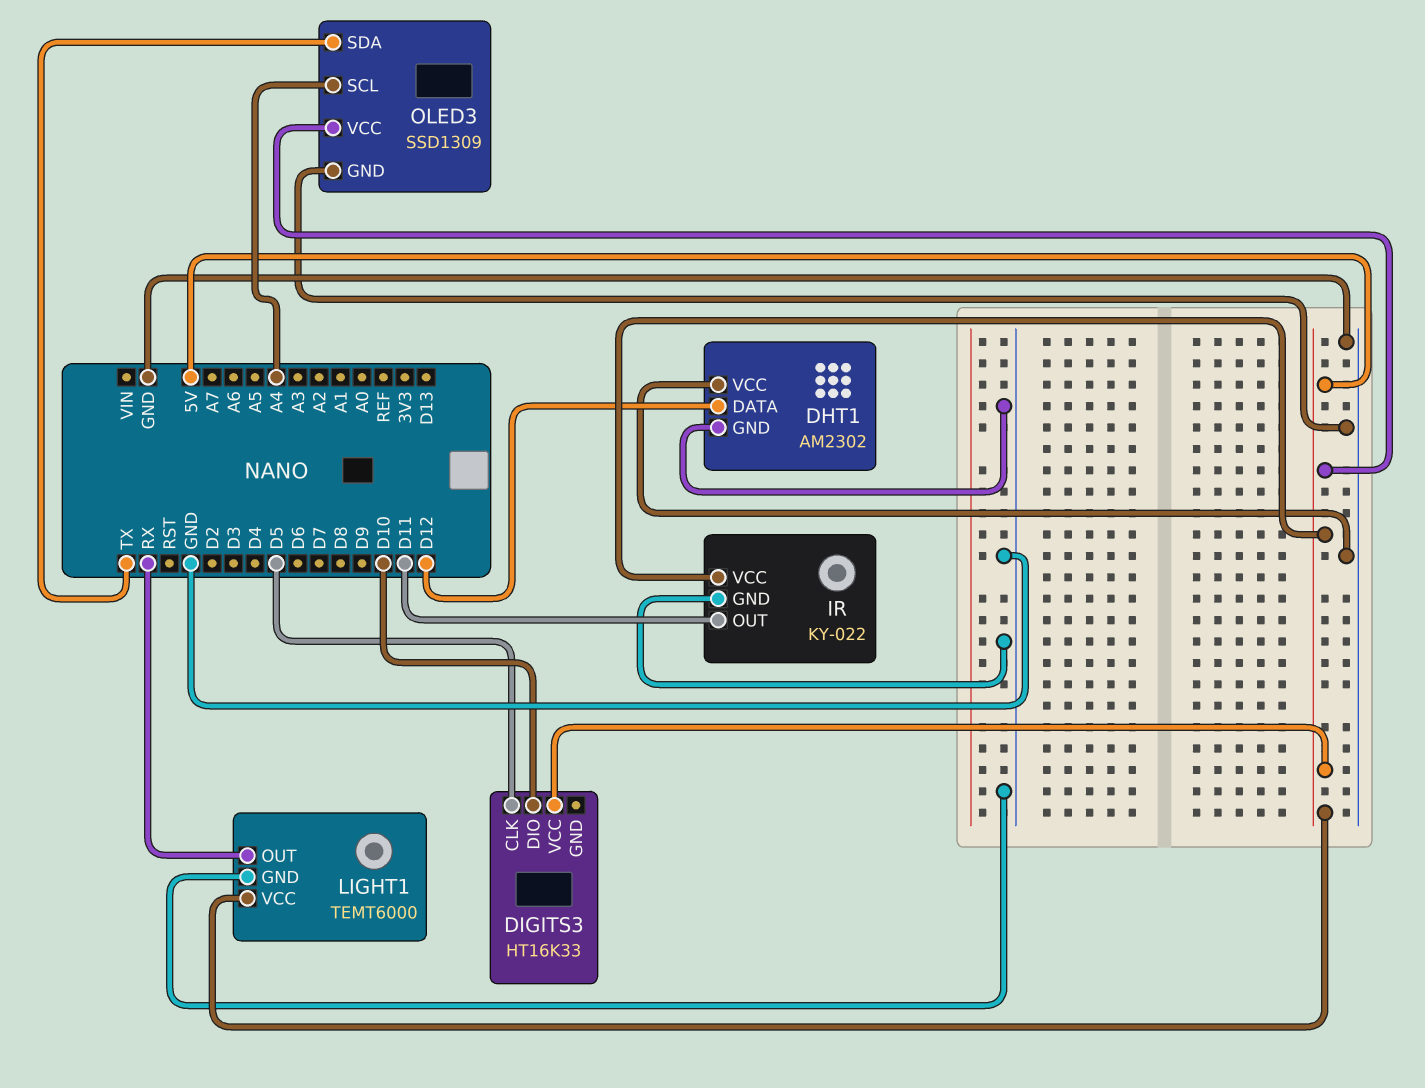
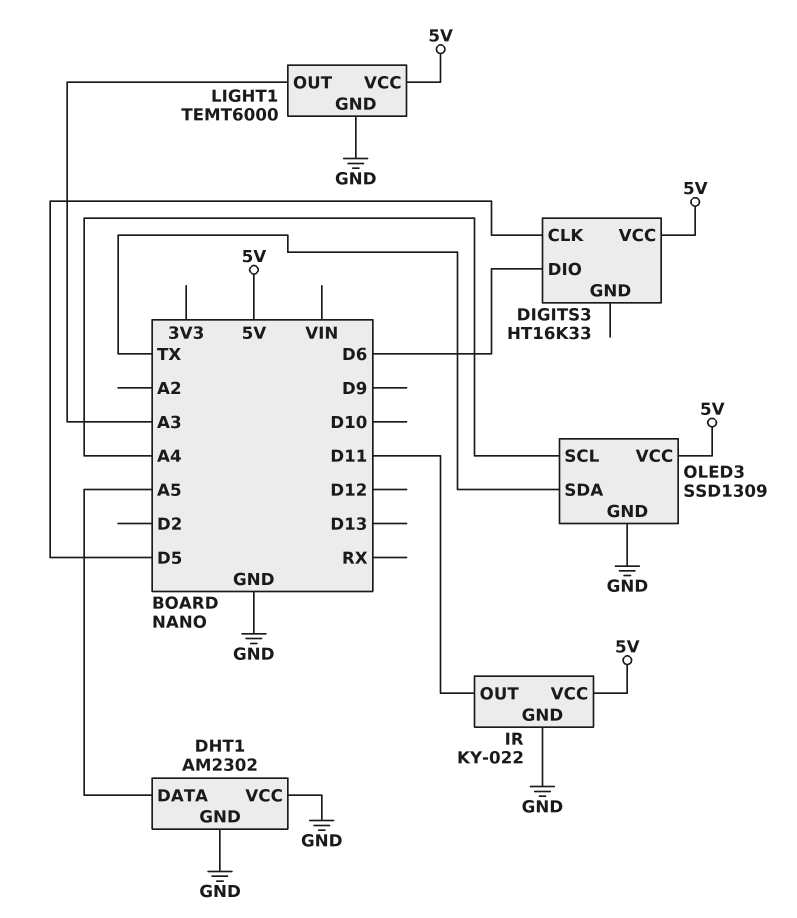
DHT1 pin DATA: D12 -> A5
DIGITS3 pin DIO: D10 -> D6
LIGHT1 pin OUT: RX -> A3

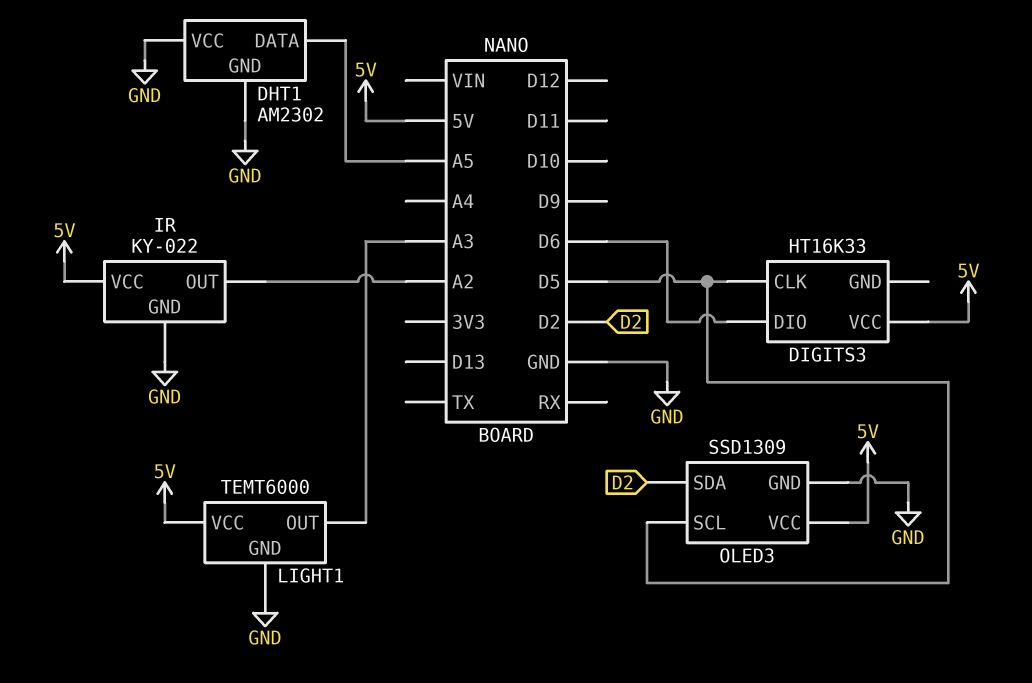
IR pin OUT: D11 -> A2
OLED3 pin SCL: A4 -> D5
OLED3 pin SDA: TX -> D2

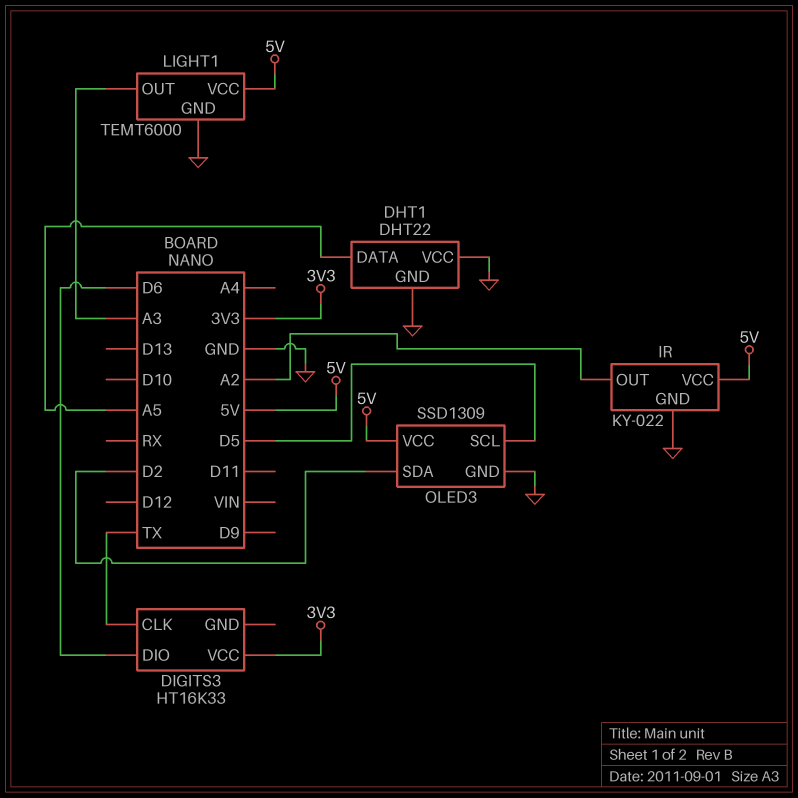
DHT1: AM2302 -> DHT22
DIGITS3 pin CLK: D5 -> TX
DIGITS3 pin VCC: 5V -> 3V3

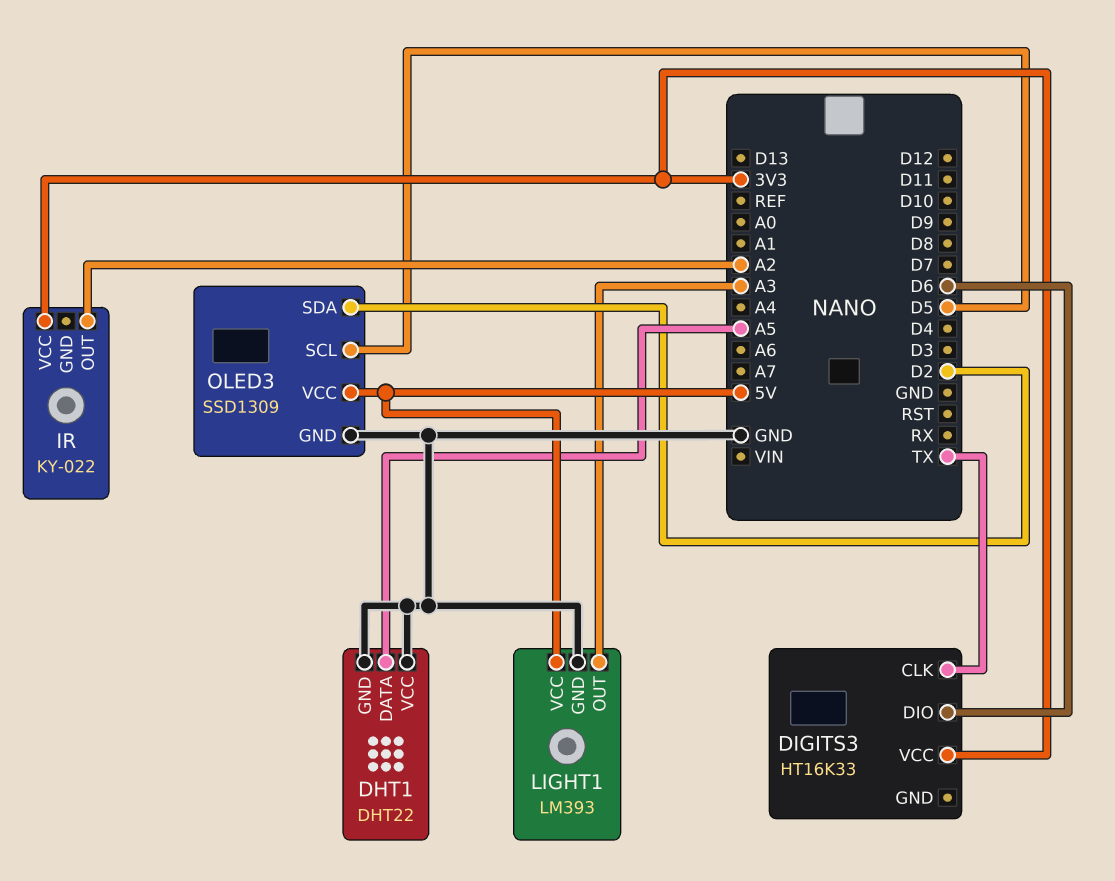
IR pin GND: GND -> none
IR pin VCC: 5V -> 3V3
LIGHT1: TEMT6000 -> LM393

